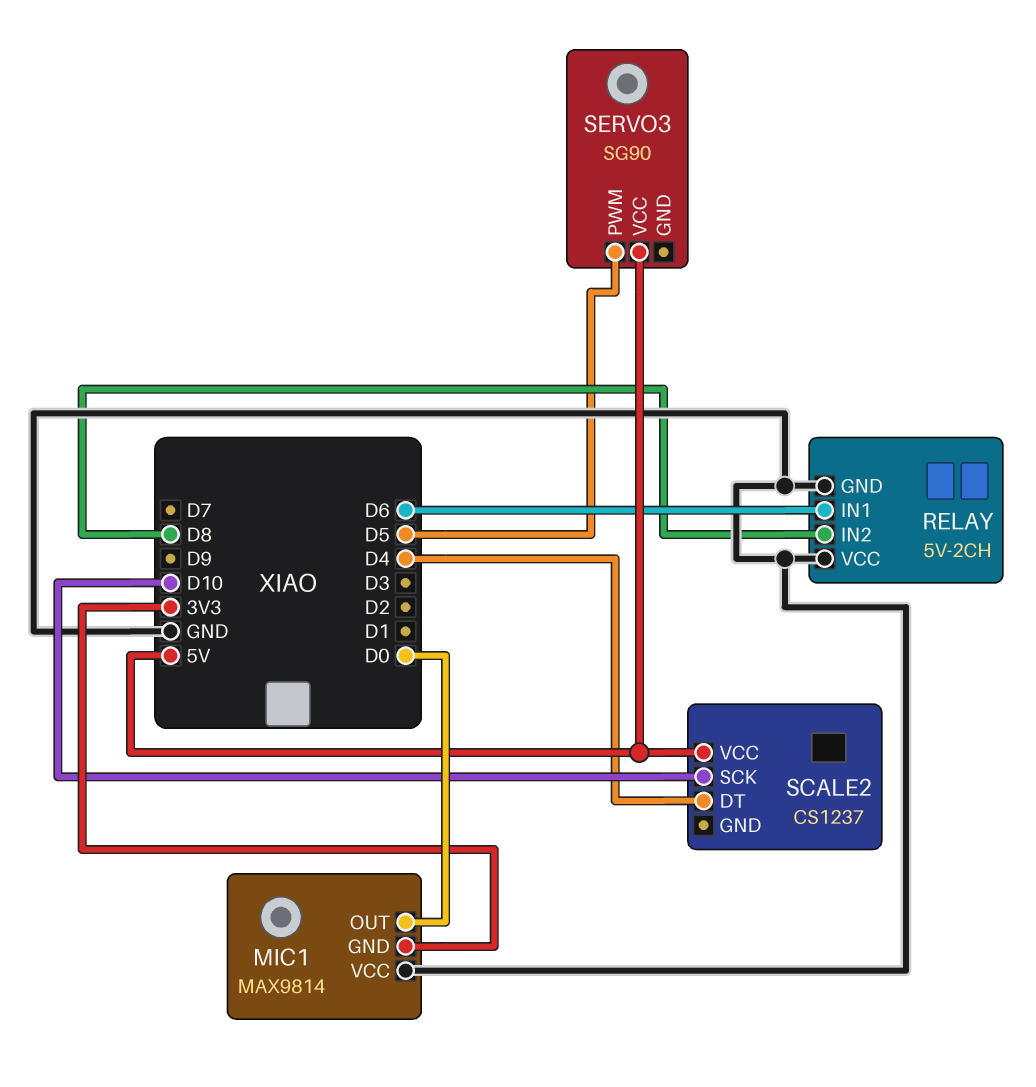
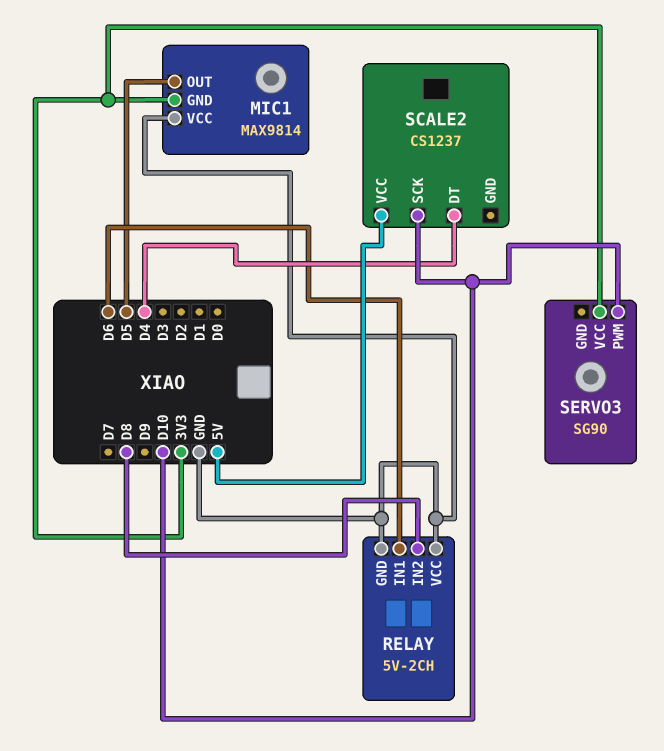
MIC1 pin OUT: D0 -> D5
SERVO3 pin PWM: D5 -> D10
SERVO3 pin VCC: 5V -> 3V3

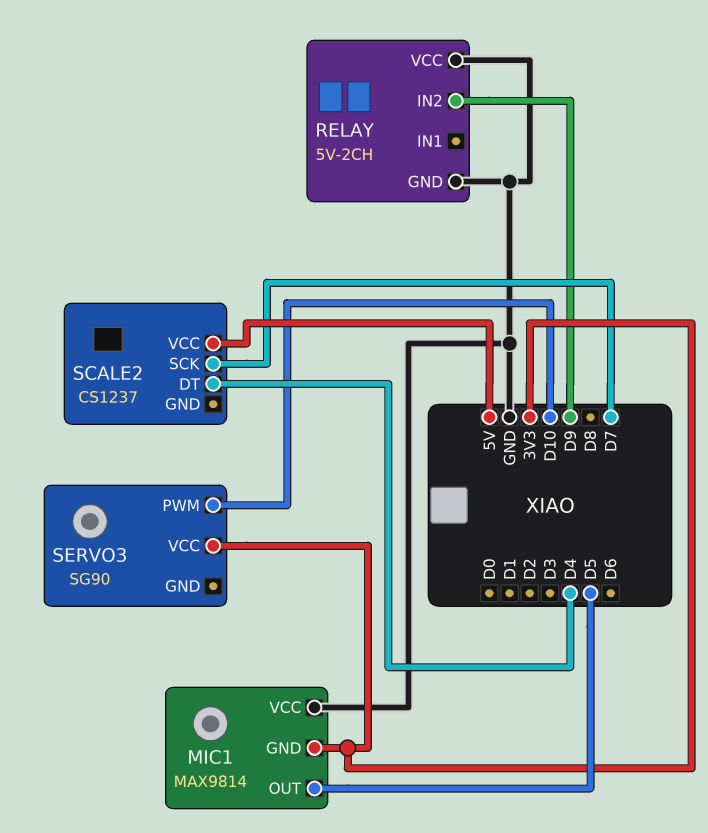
RELAY pin IN1: D6 -> none
RELAY pin IN2: D8 -> D9
SCALE2 pin SCK: D10 -> D7

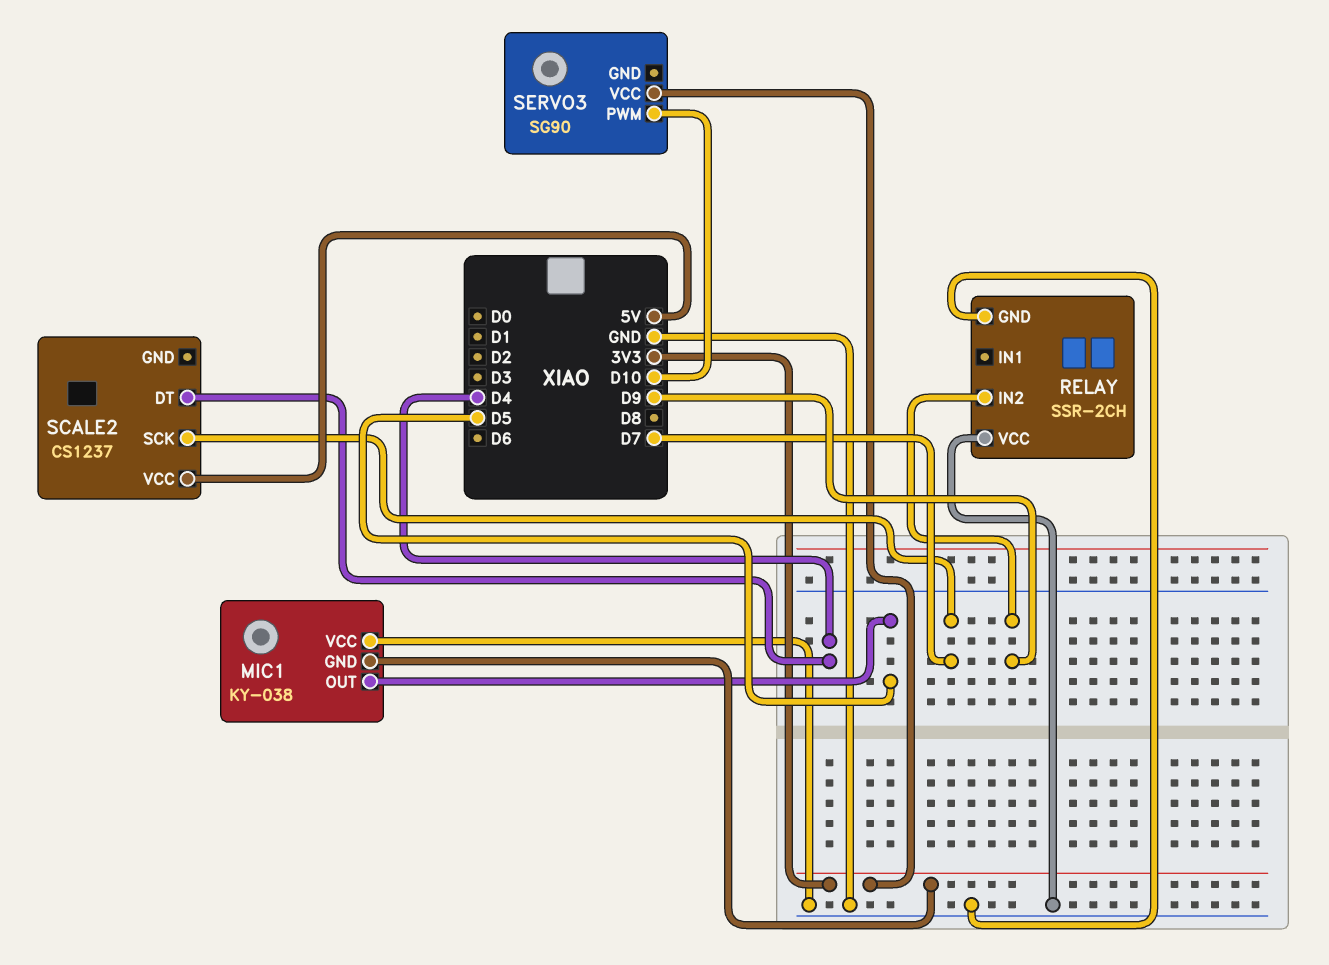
MIC1: MAX9814 -> KY-038
RELAY: 5V-2CH -> SSR-2CH

